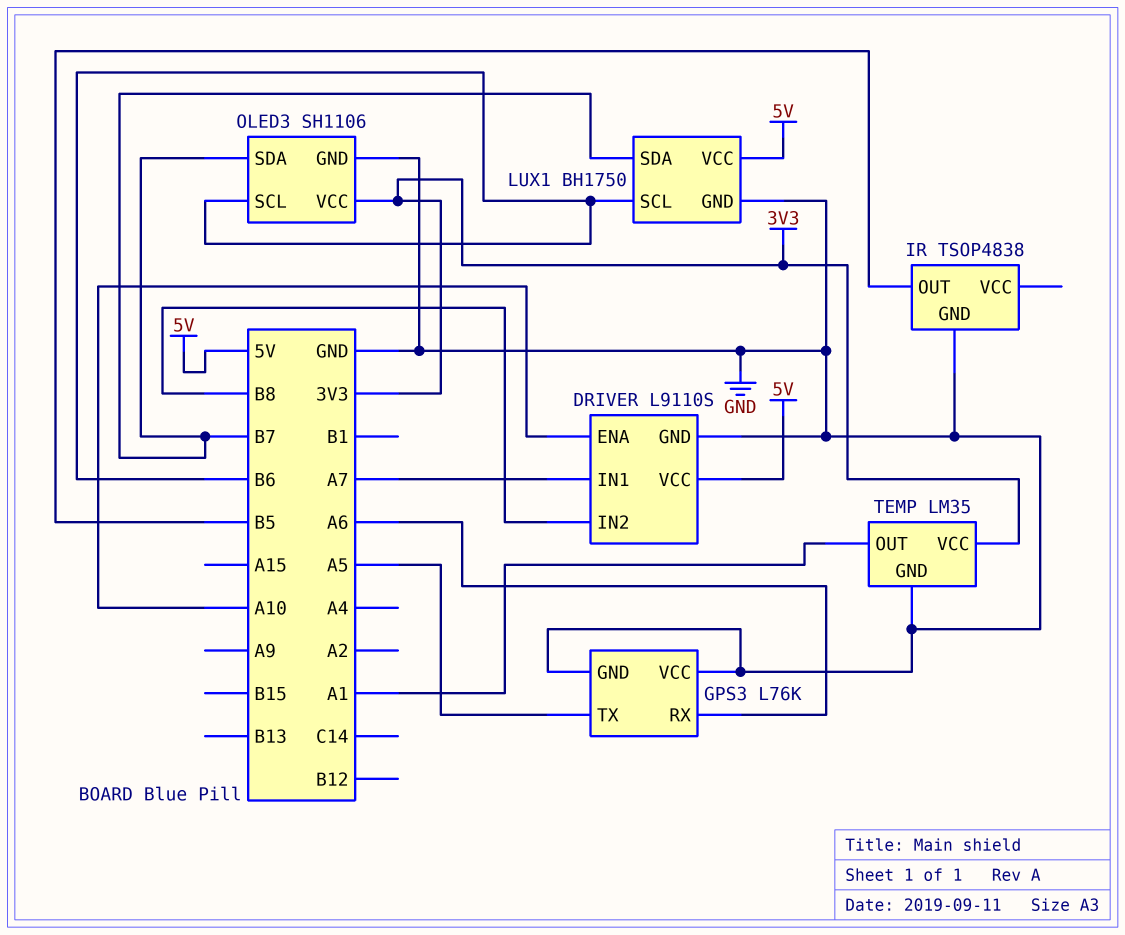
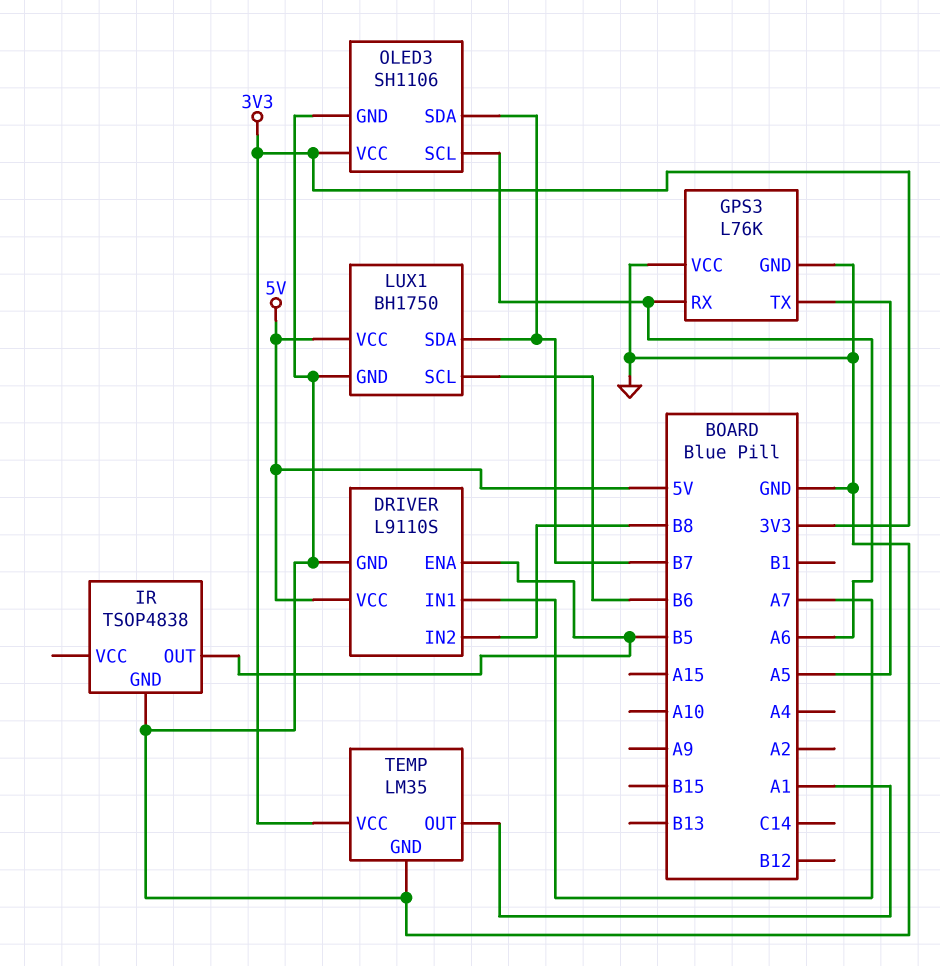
DRIVER pin ENA: A10 -> B5
OLED3 pin SCL: B6 -> A6

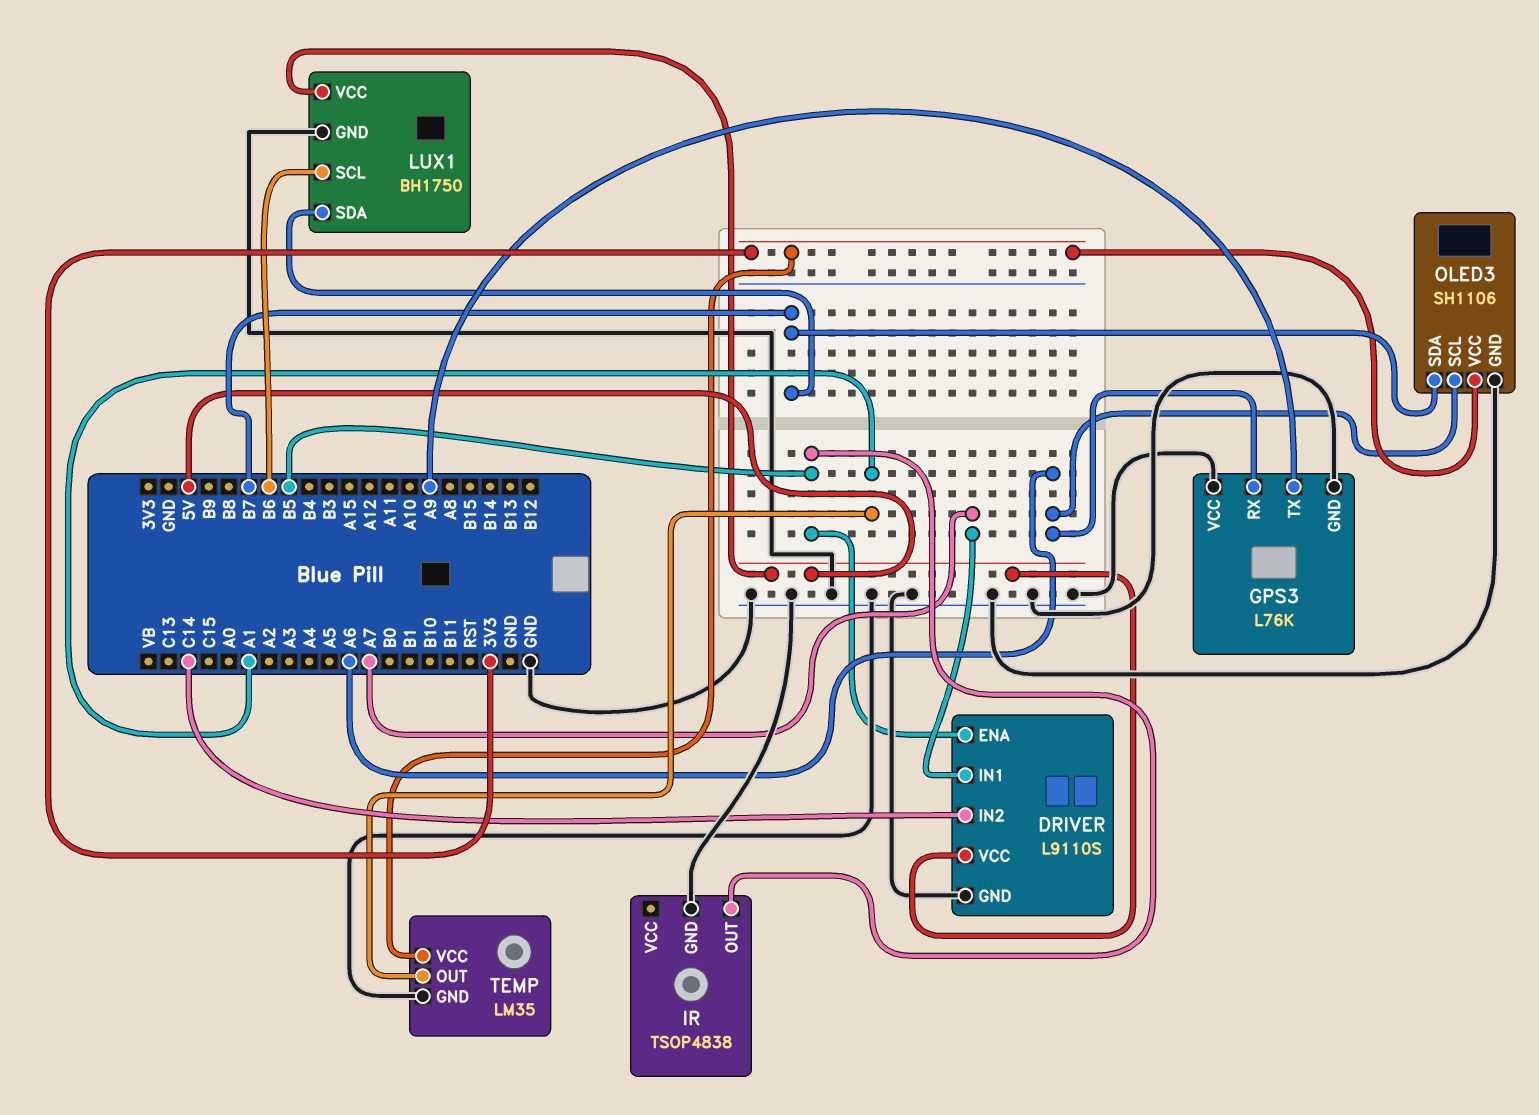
DRIVER pin IN2: B8 -> C14
GPS3 pin TX: A5 -> A9

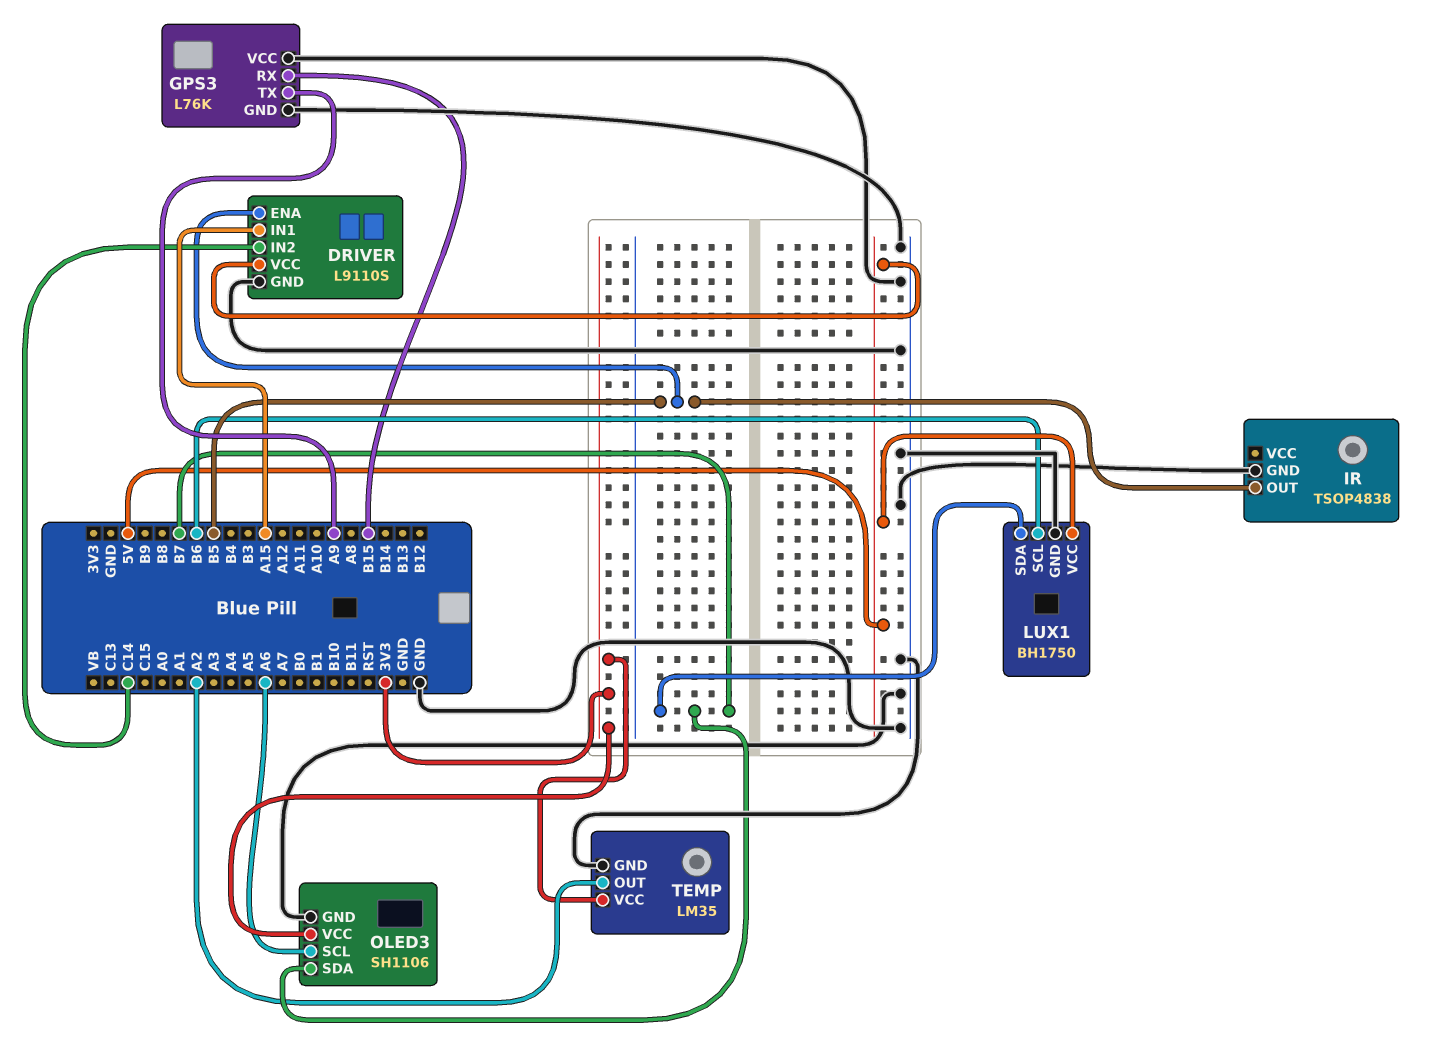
DRIVER pin IN1: A7 -> A15
GPS3 pin RX: A6 -> B15
TEMP pin OUT: A1 -> A2

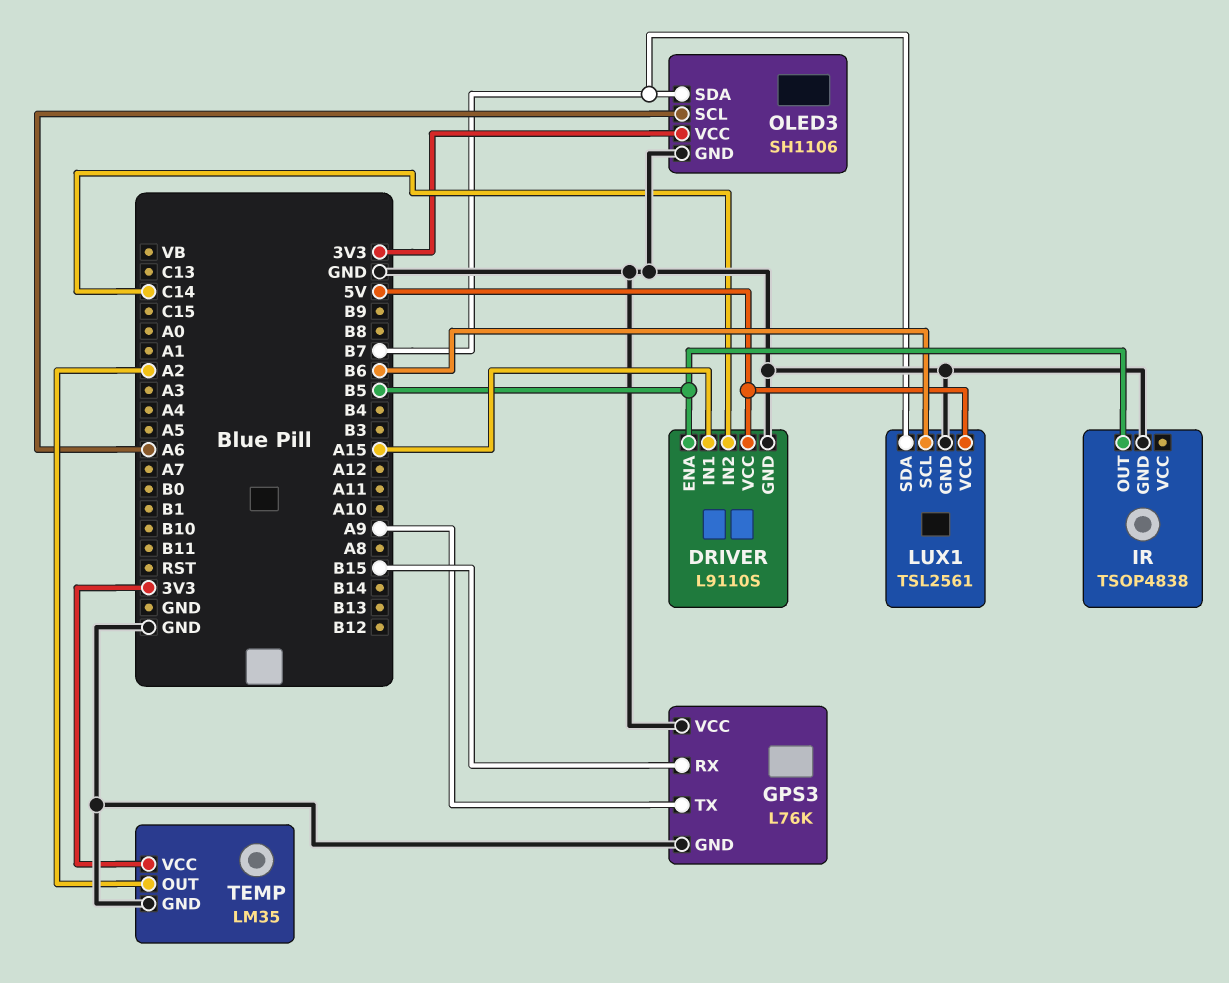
LUX1: BH1750 -> TSL2561

